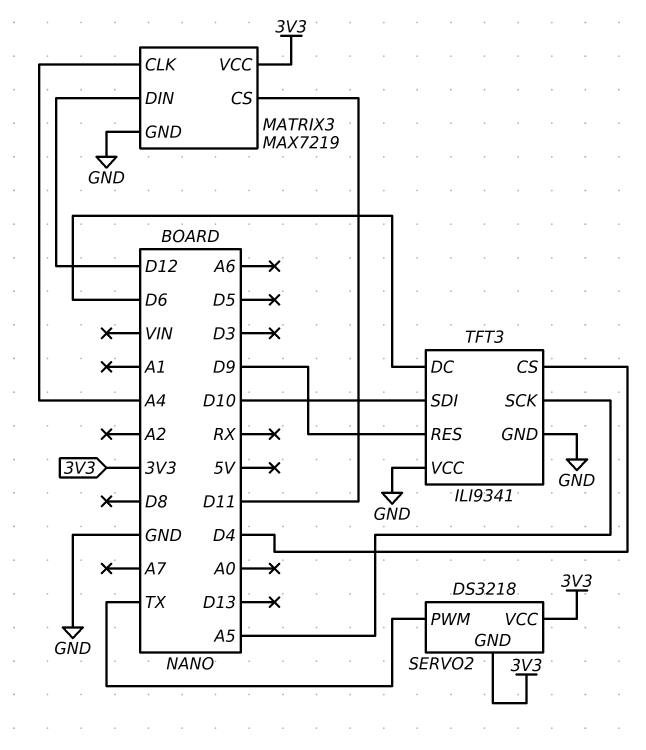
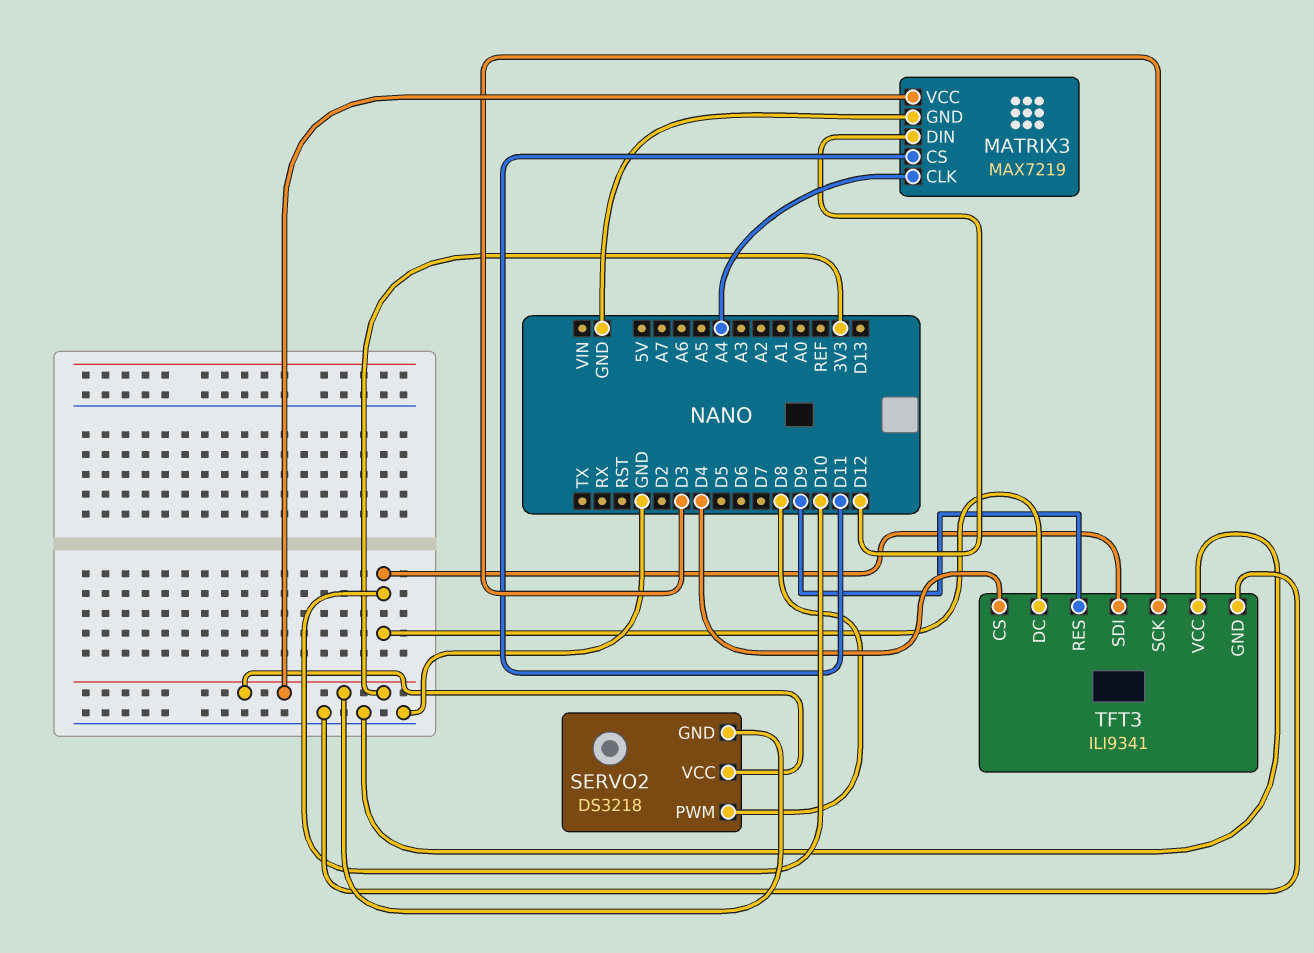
SERVO2 pin PWM: TX -> D8
TFT3 pin DC: D6 -> D10
TFT3 pin SCK: A5 -> D3

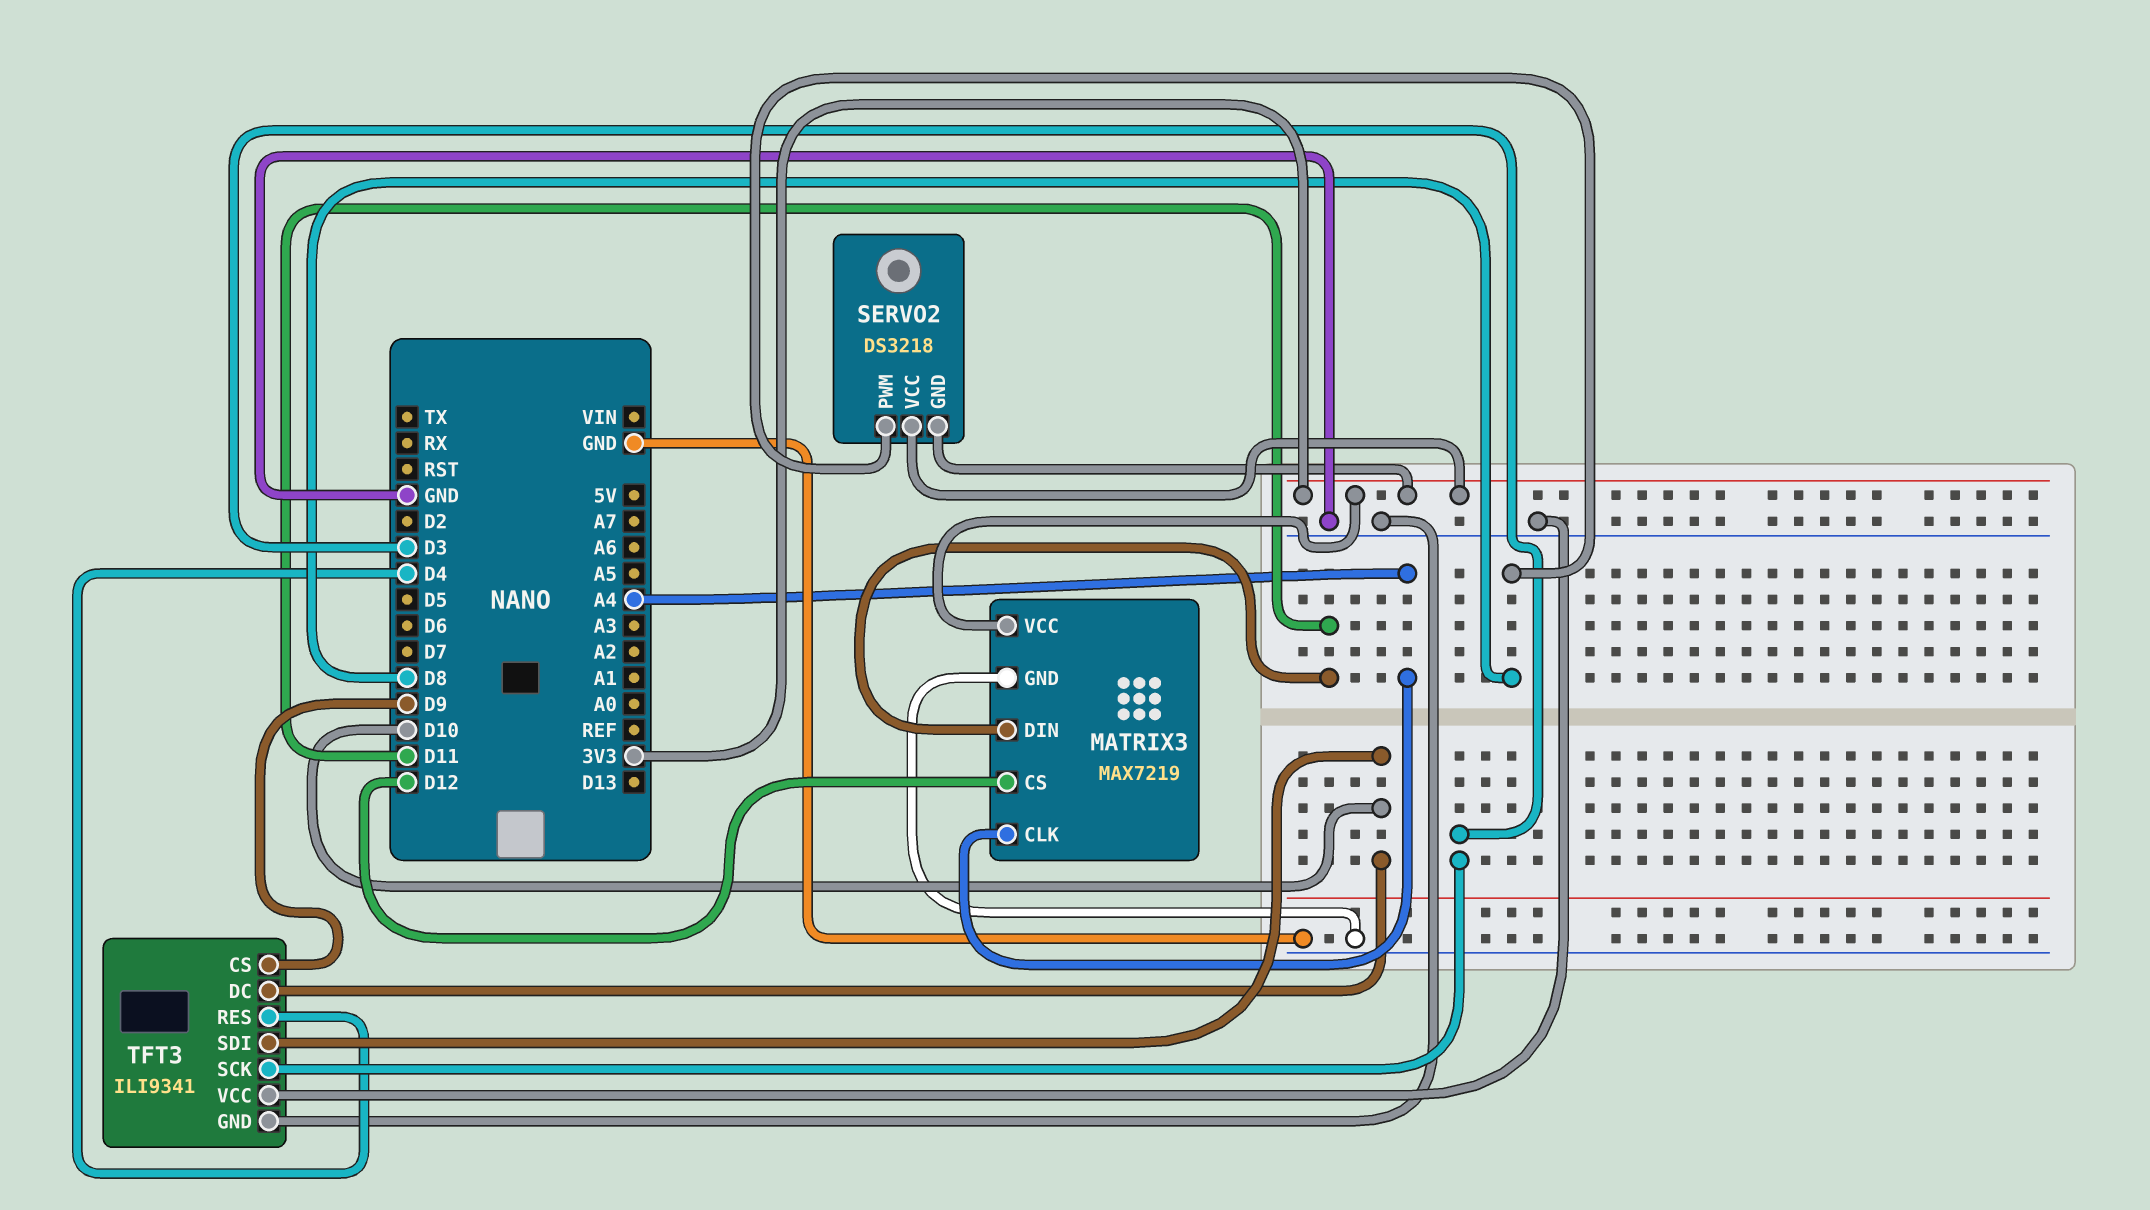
MATRIX3 pin CS: D11 -> D12
MATRIX3 pin DIN: D12 -> D11
TFT3 pin CS: D4 -> D9
TFT3 pin RES: D9 -> D4

